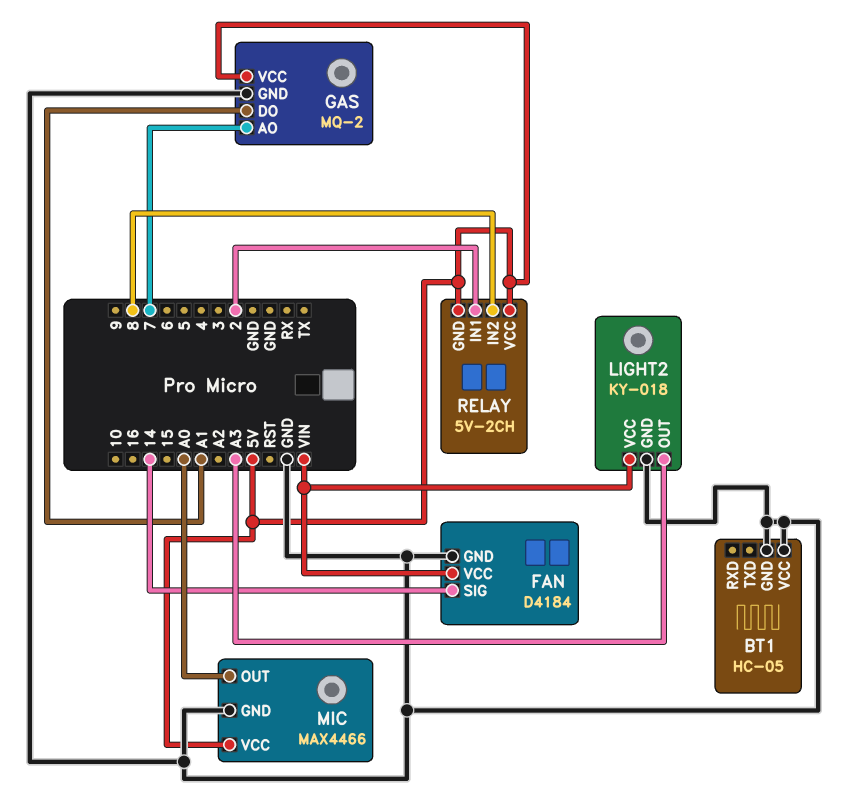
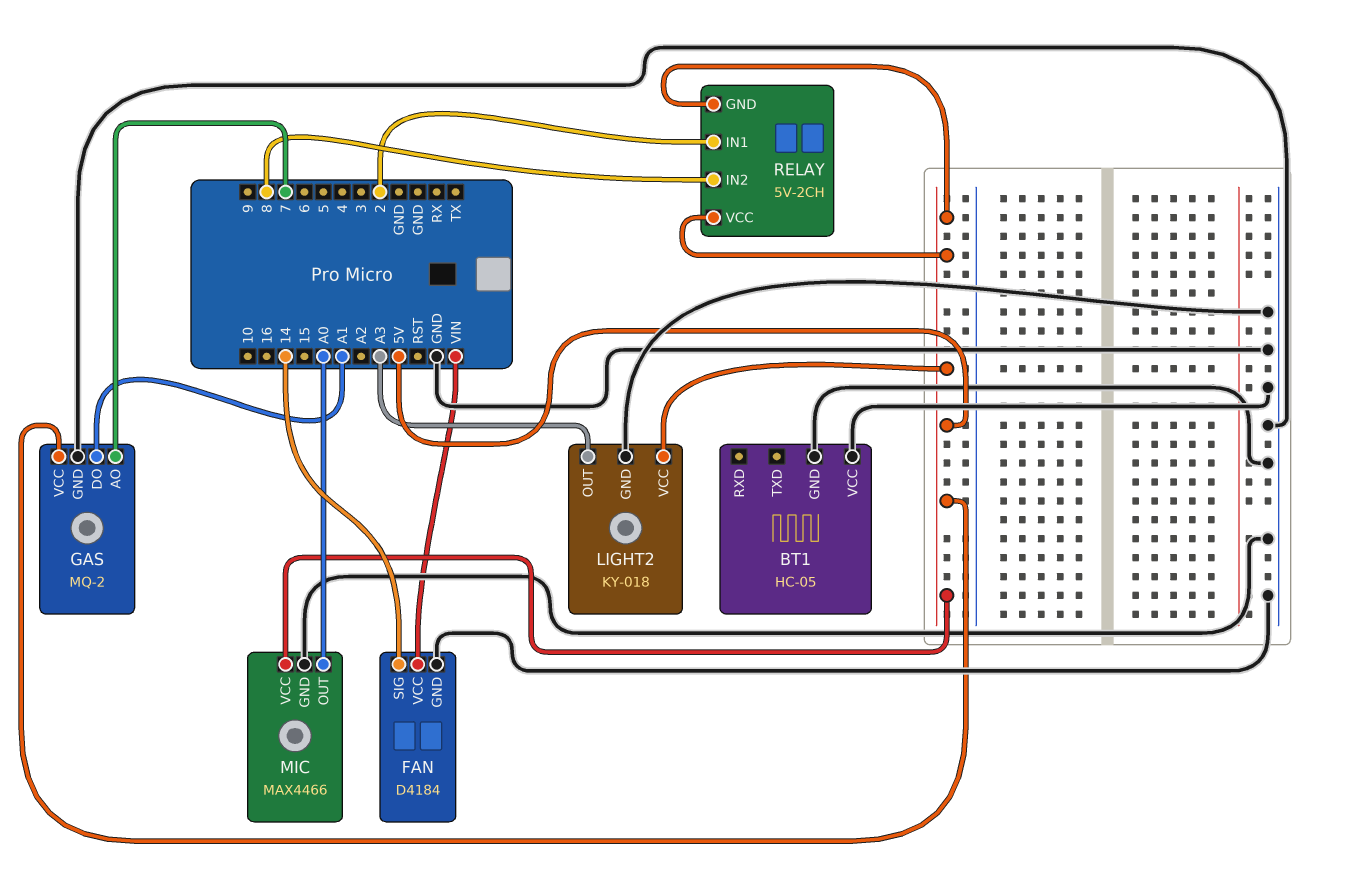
LIGHT2 pin VCC: VIN -> 5V

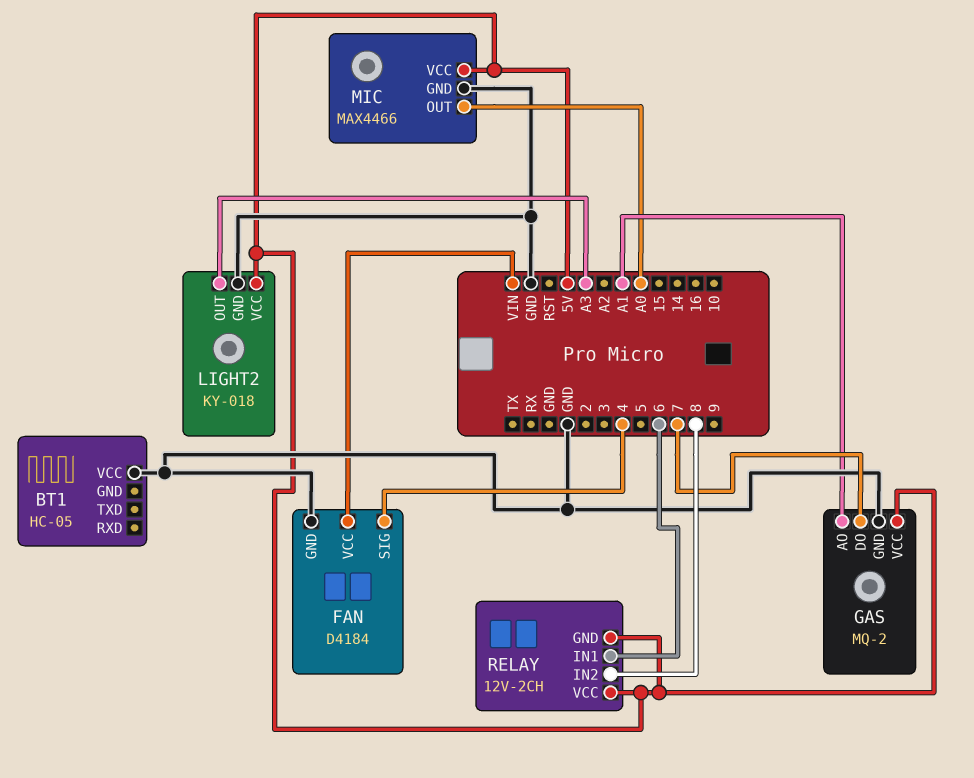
BT1 pin GND: GND -> none
FAN pin SIG: 14 -> 4
GAS pin AO: 7 -> A1
GAS pin DO: A1 -> 7
RELAY: 5V-2CH -> 12V-2CH
RELAY pin IN1: 2 -> 6

